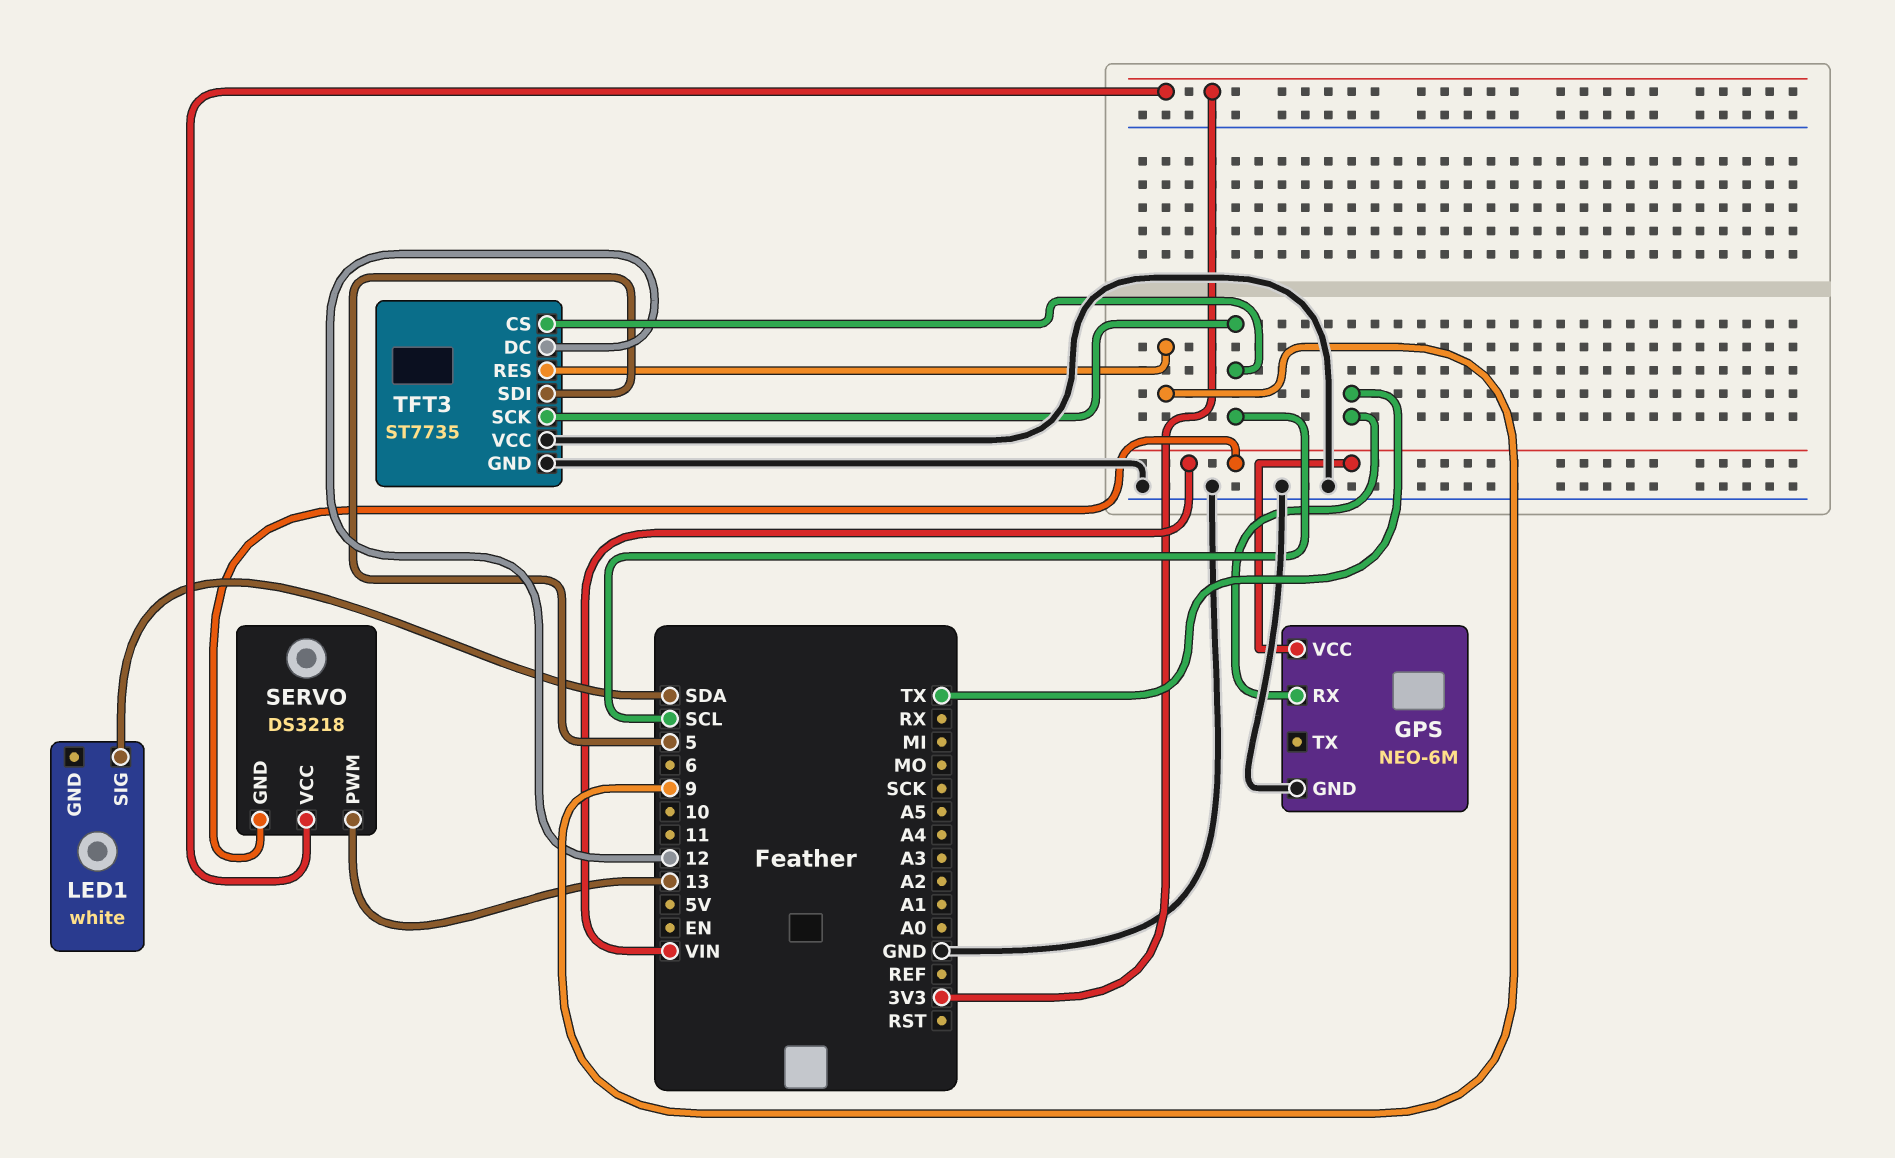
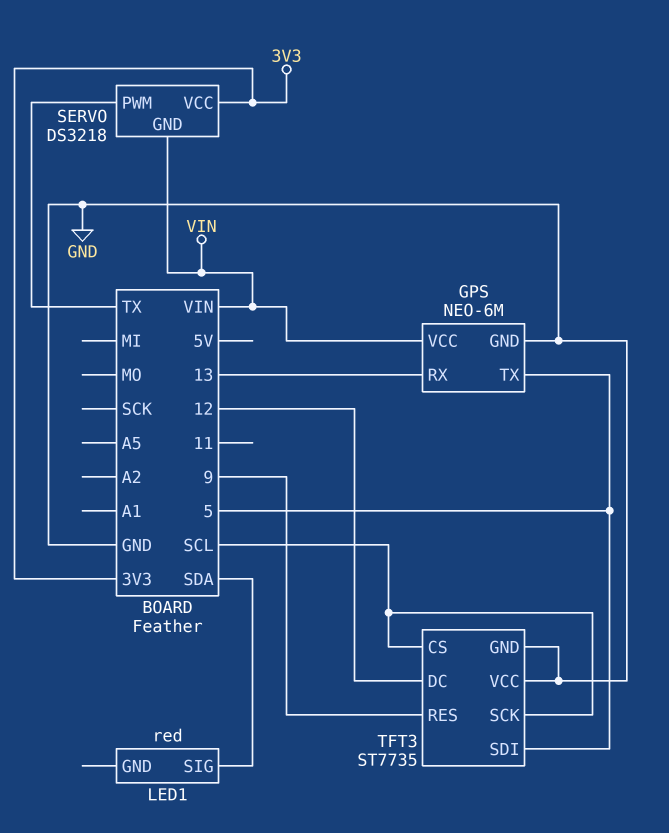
GPS pin RX: TX -> 13
GPS pin TX: none -> 5
LED1: white -> red
SERVO pin PWM: 13 -> TX

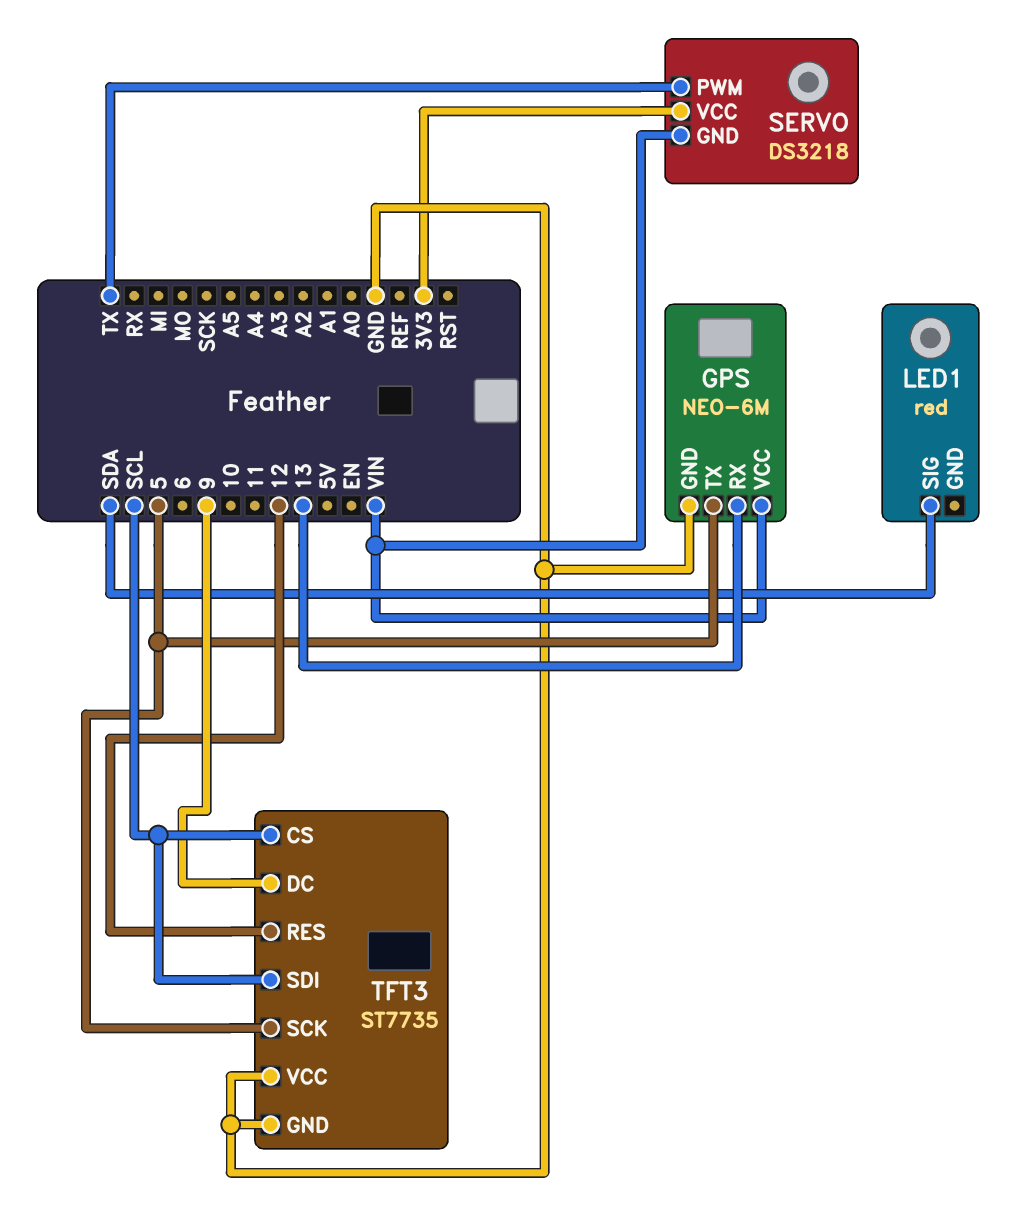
TFT3 pin DC: 12 -> 9
TFT3 pin RES: 9 -> 12
TFT3 pin SCK: SCL -> 5
TFT3 pin SDI: 5 -> SCL

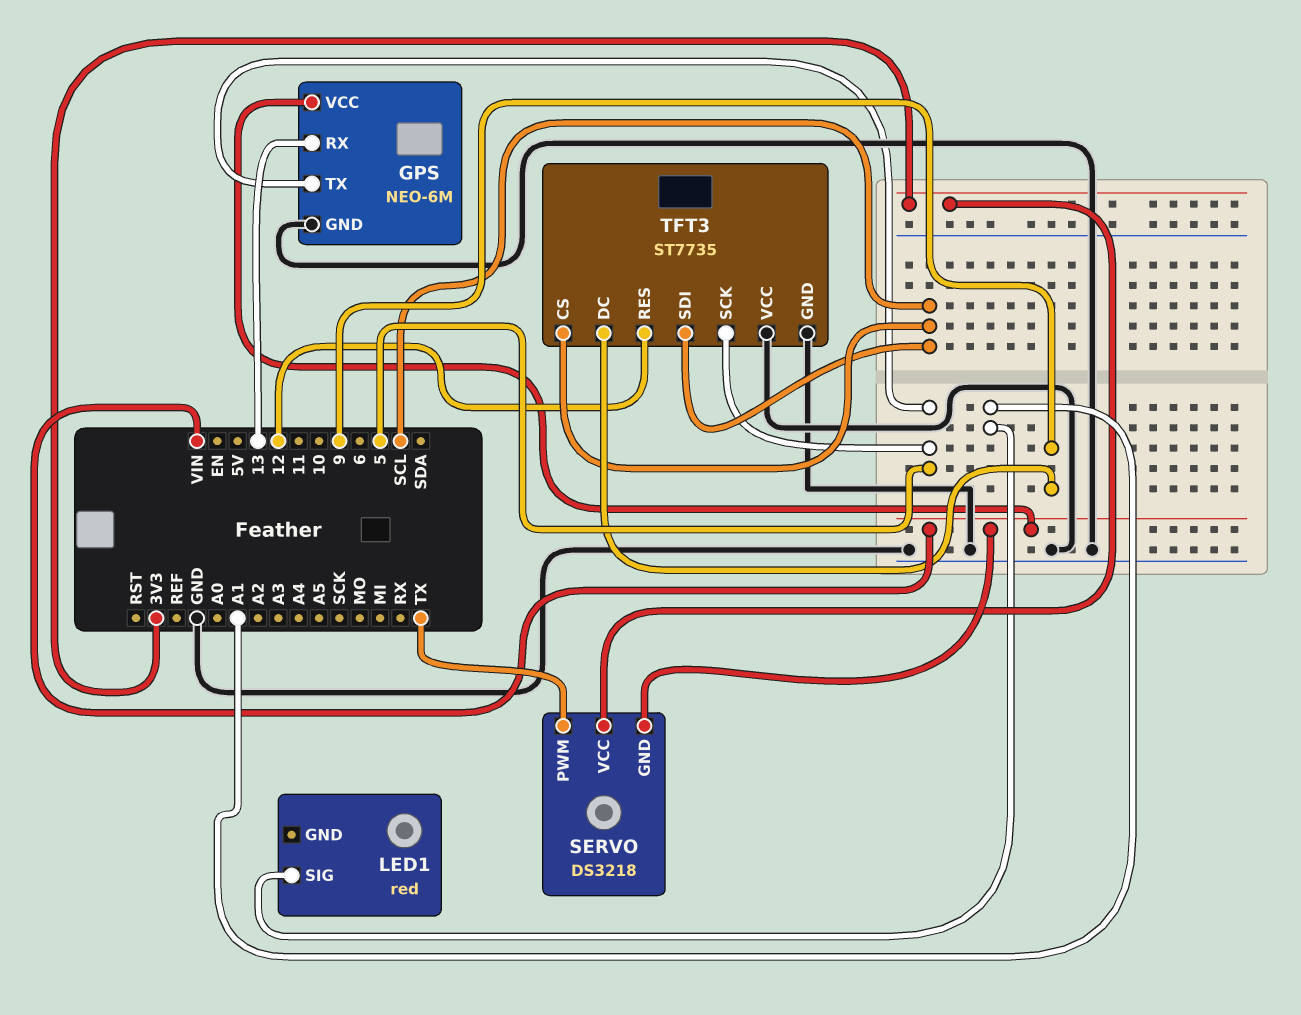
LED1 pin SIG: SDA -> A1

